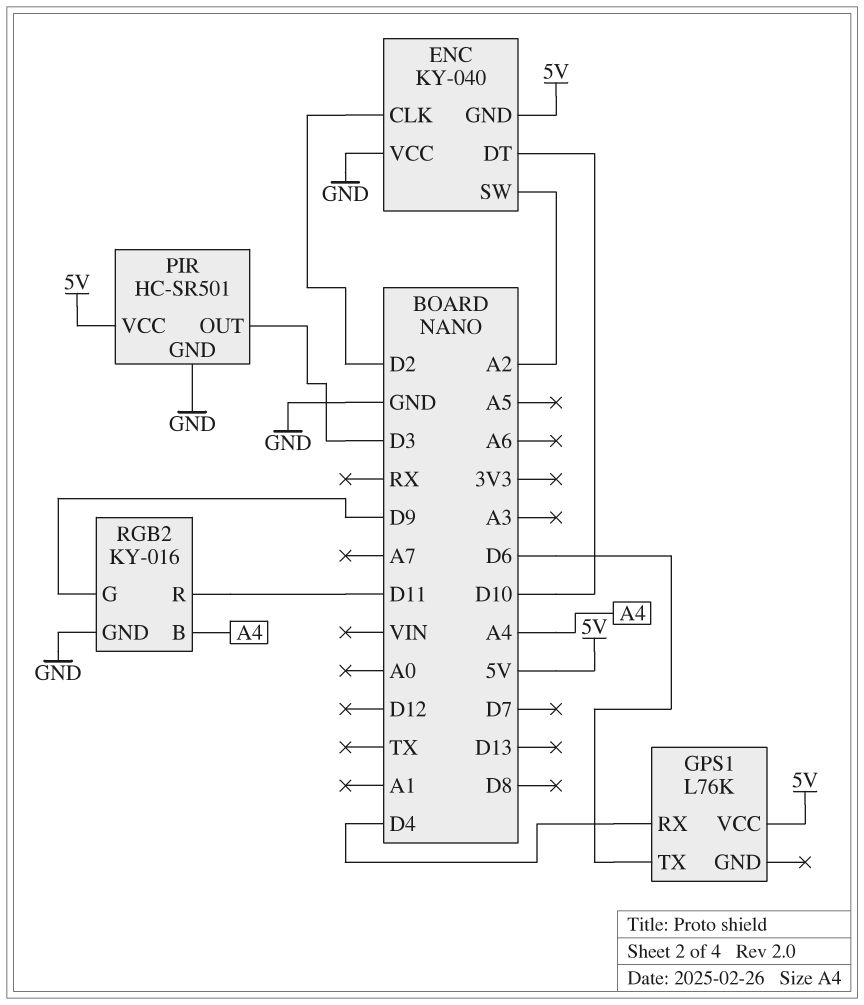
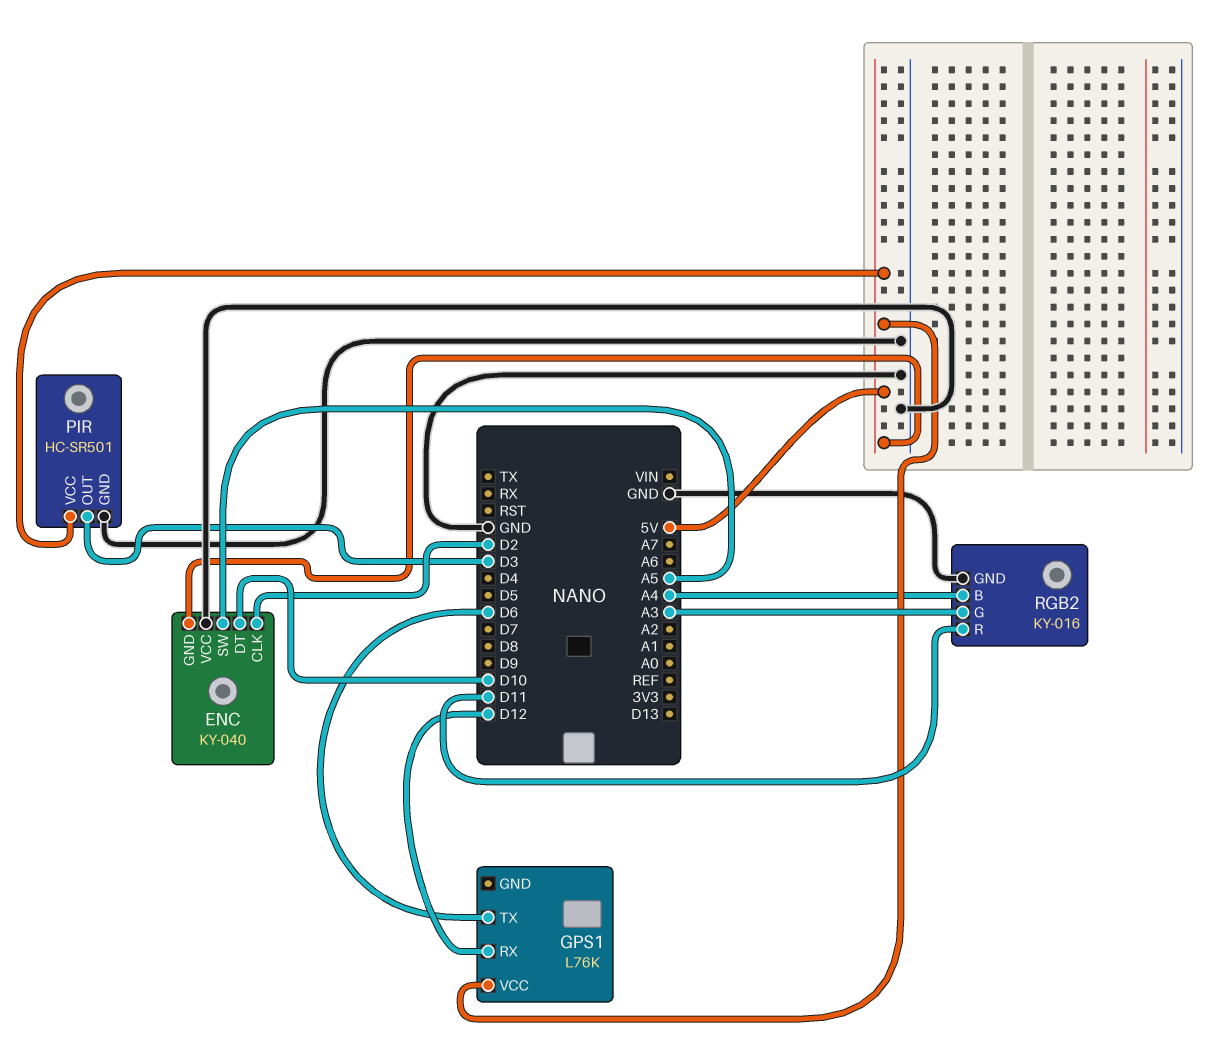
ENC pin SW: A2 -> A5
GPS1 pin RX: D4 -> D12
RGB2 pin G: D9 -> A3

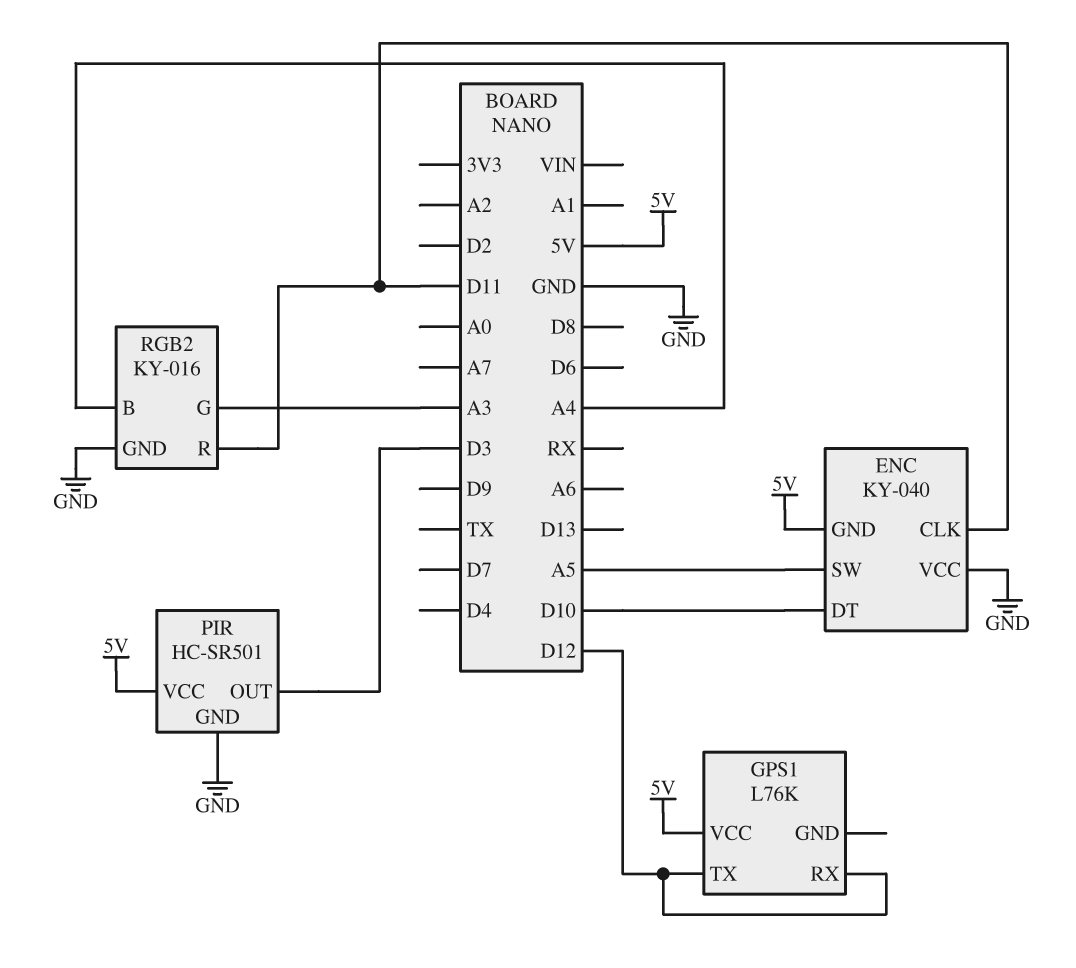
ENC pin CLK: D2 -> D11
GPS1 pin TX: D6 -> D12

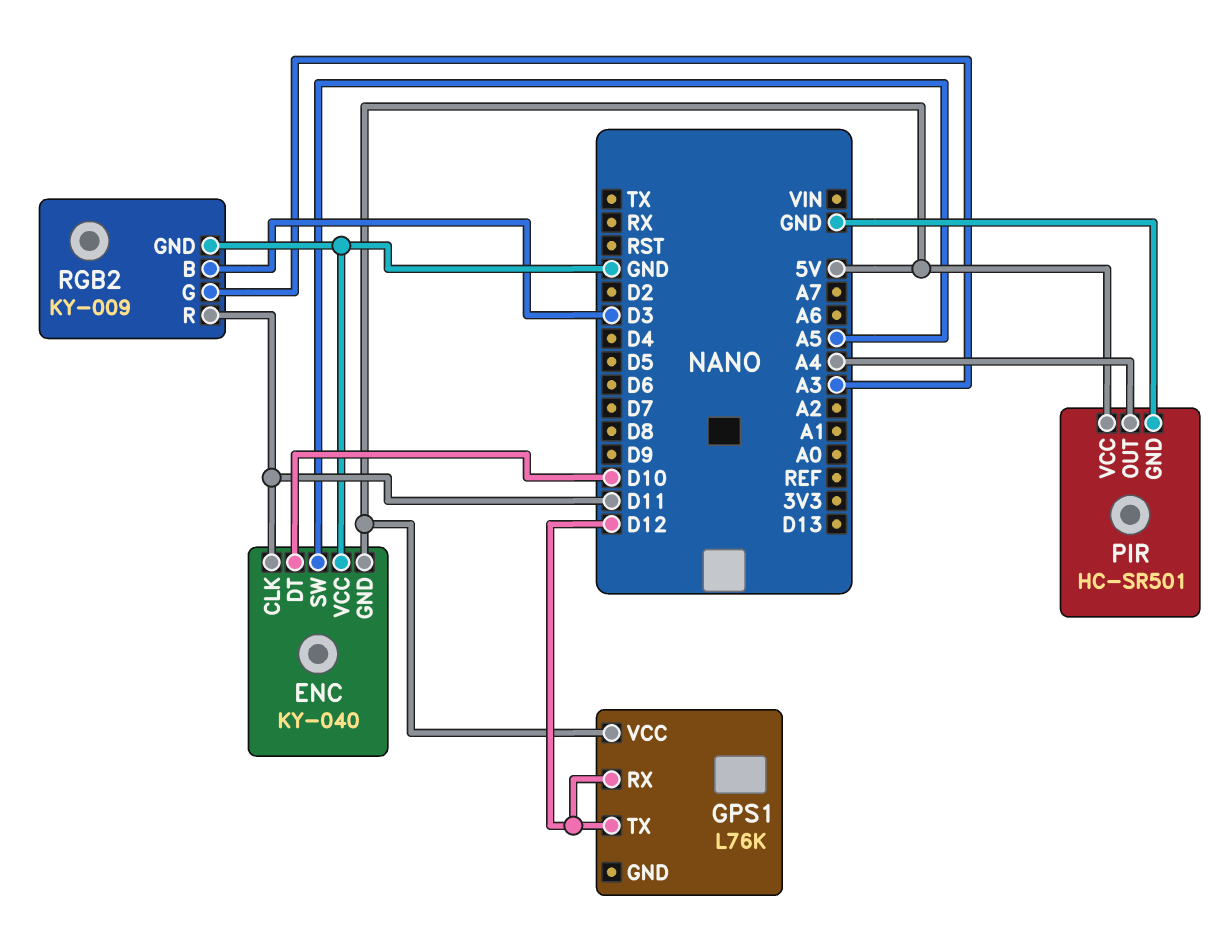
PIR pin OUT: D3 -> A4
RGB2: KY-016 -> KY-009
RGB2 pin B: A4 -> D3

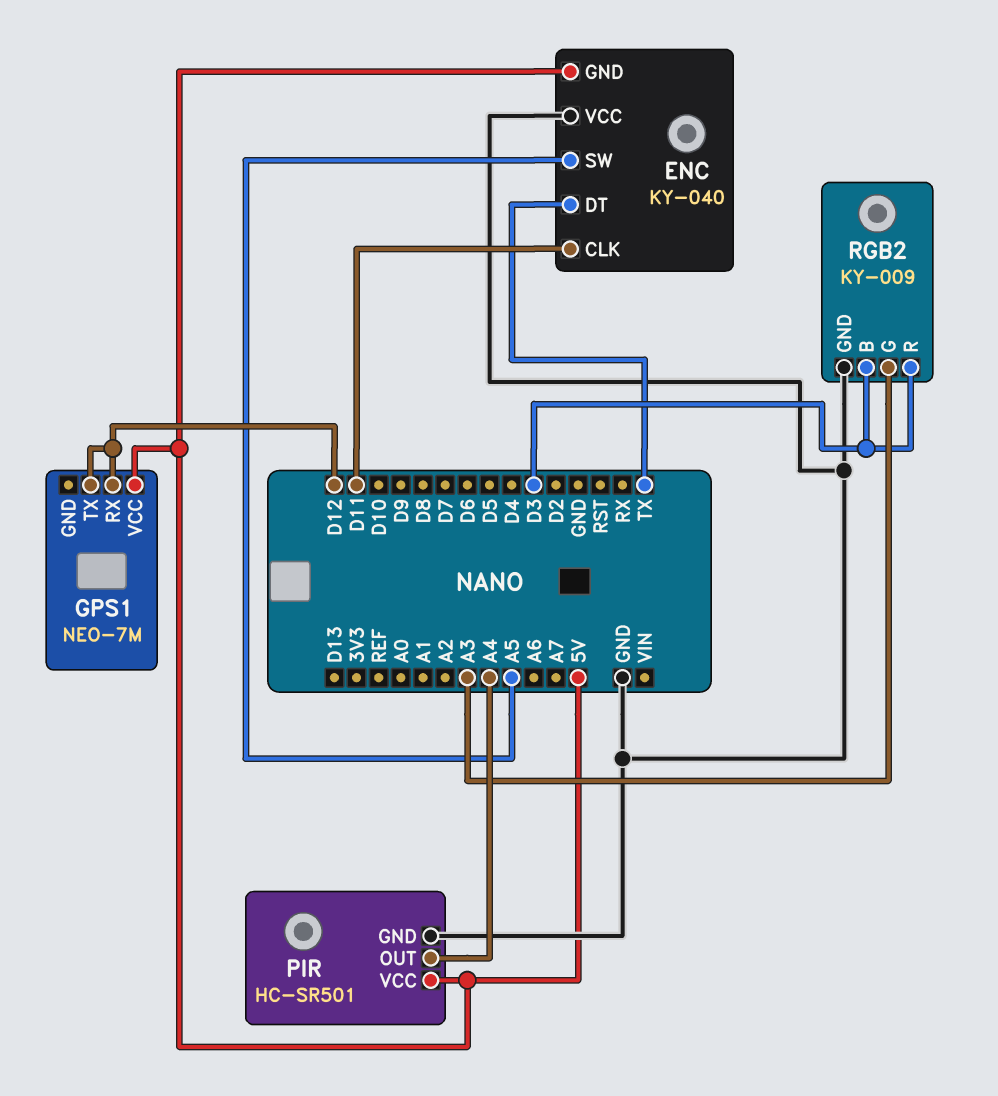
ENC pin DT: D10 -> TX
GPS1: L76K -> NEO-7M
RGB2 pin R: D11 -> D3

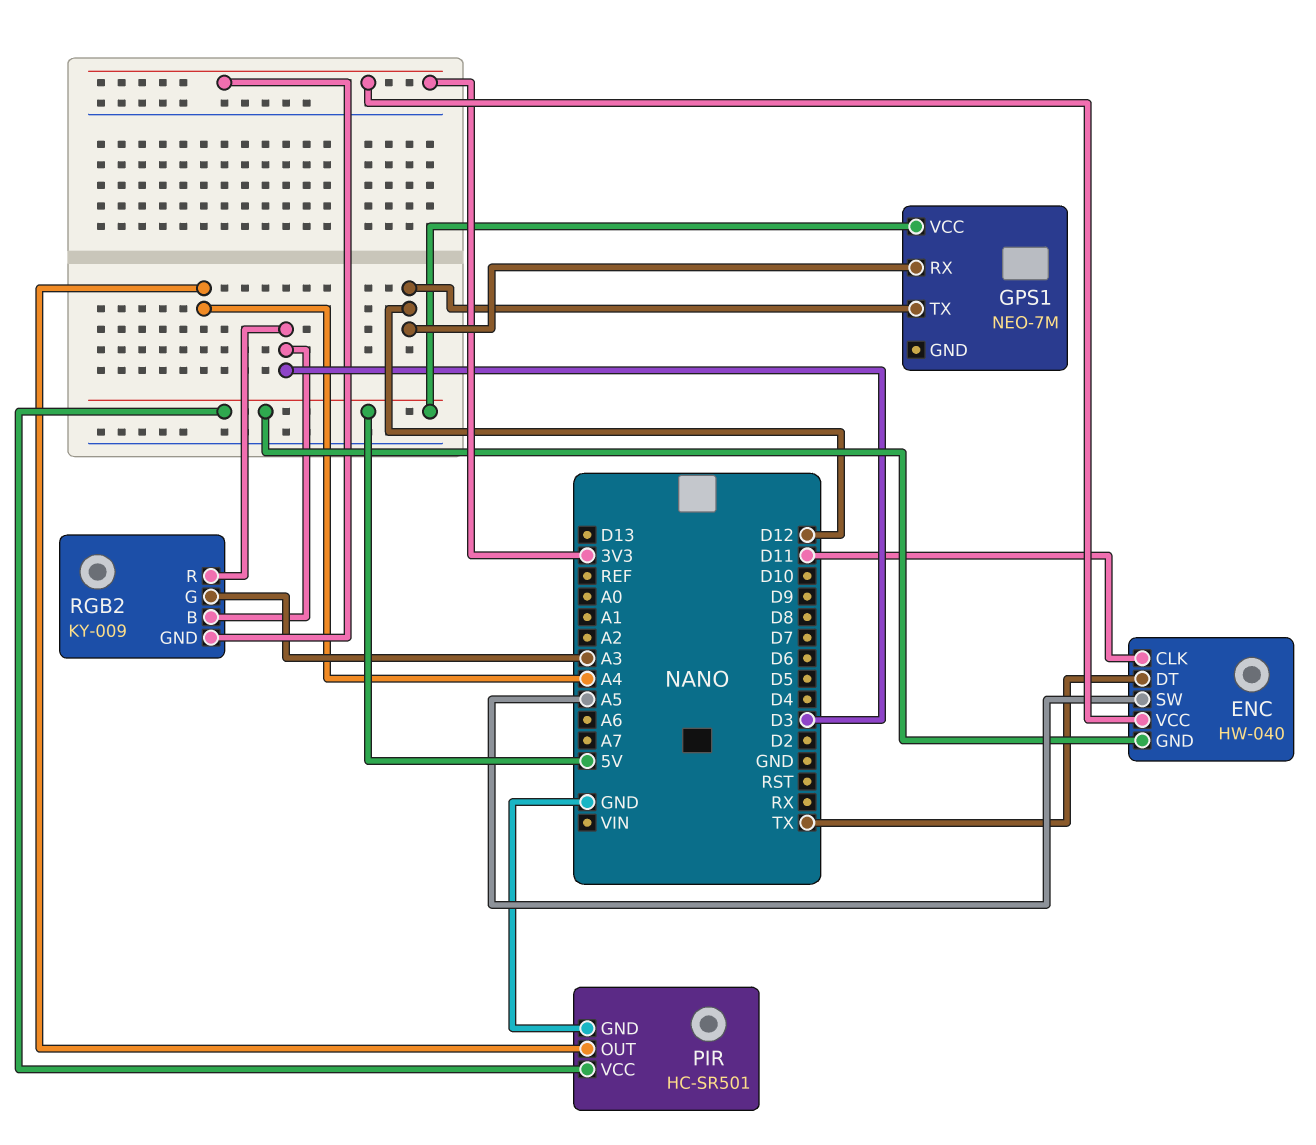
ENC: KY-040 -> HW-040
ENC pin VCC: GND -> 3V3
RGB2 pin GND: GND -> 3V3

